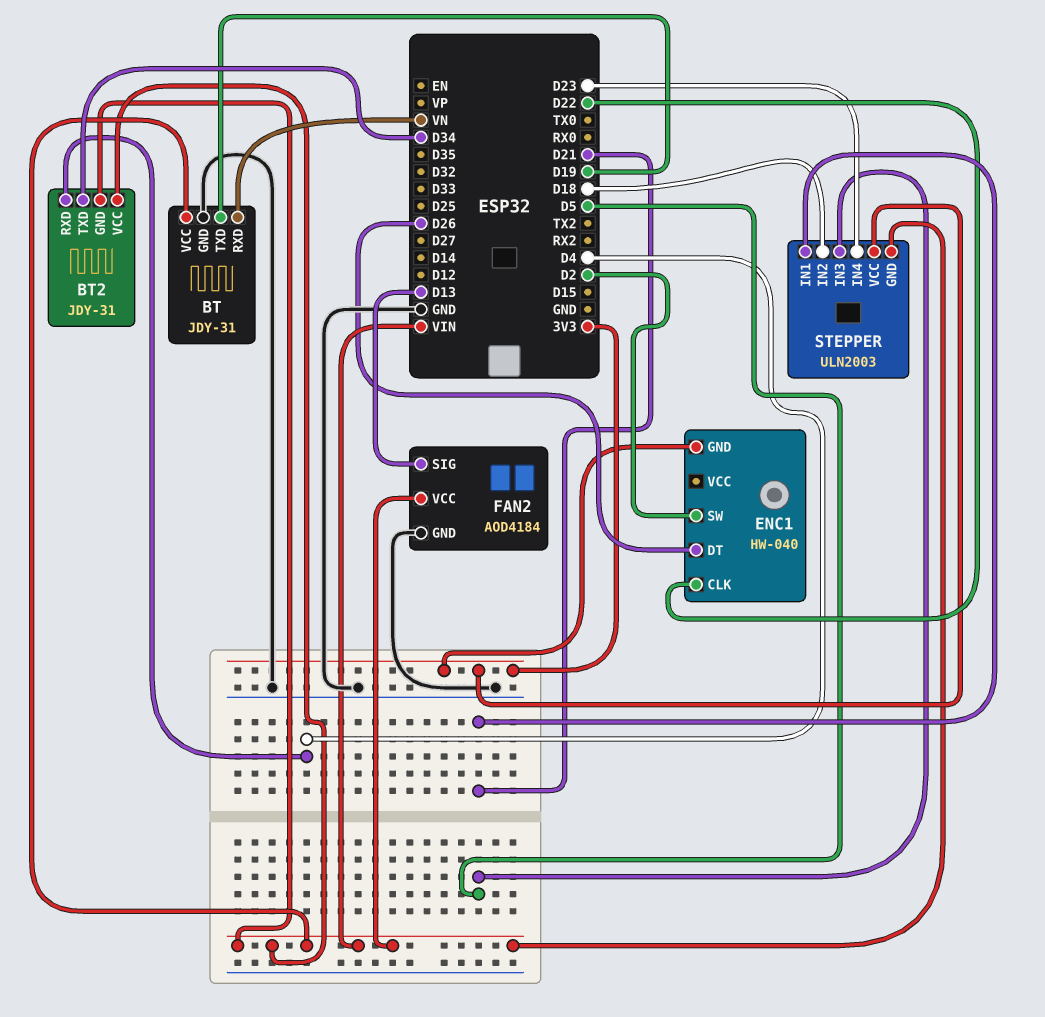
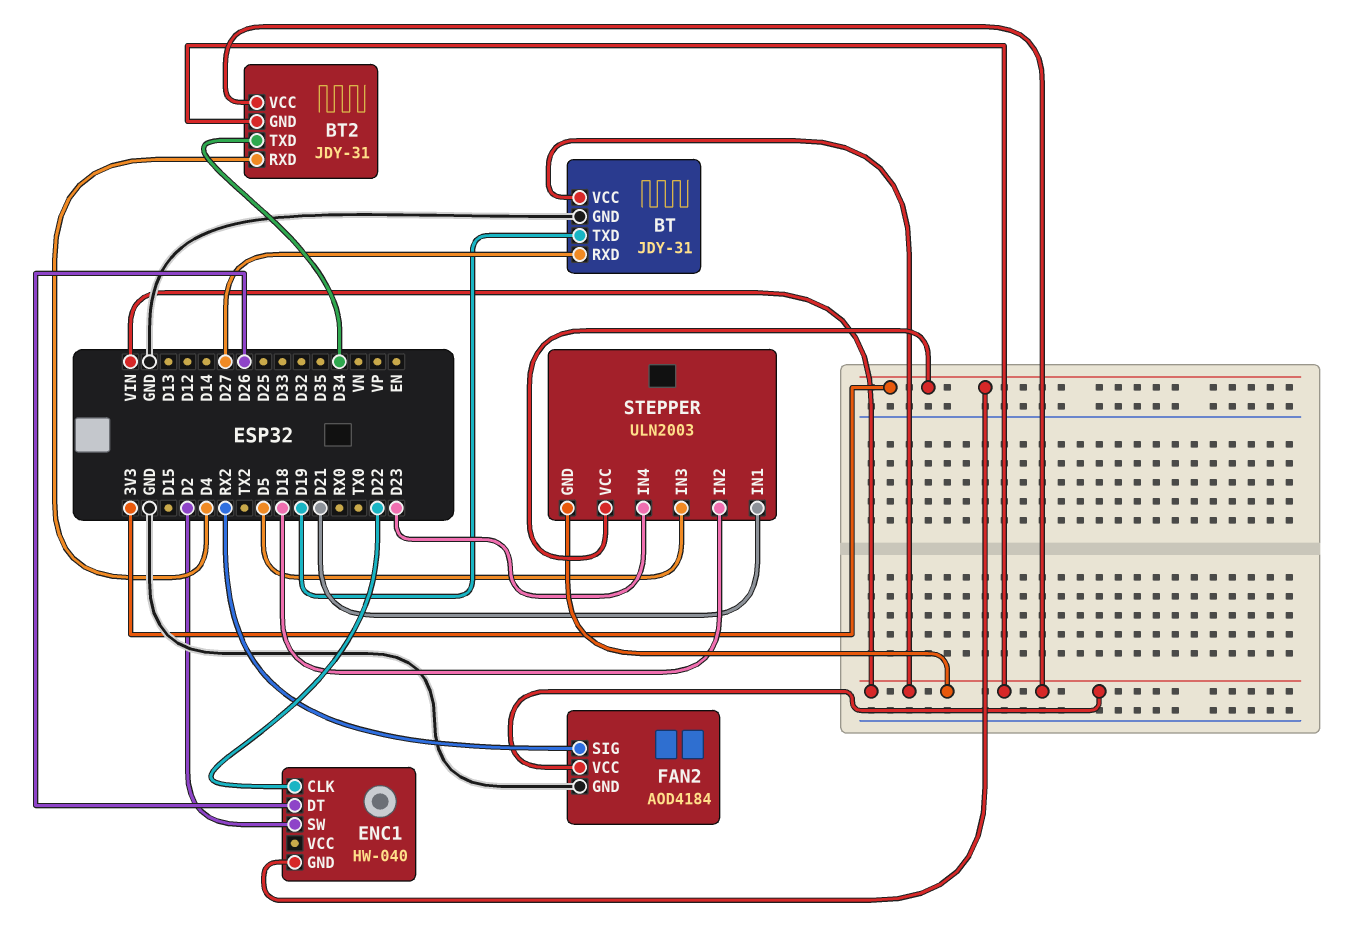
BT pin RXD: VN -> D27
FAN2 pin SIG: D13 -> RX2

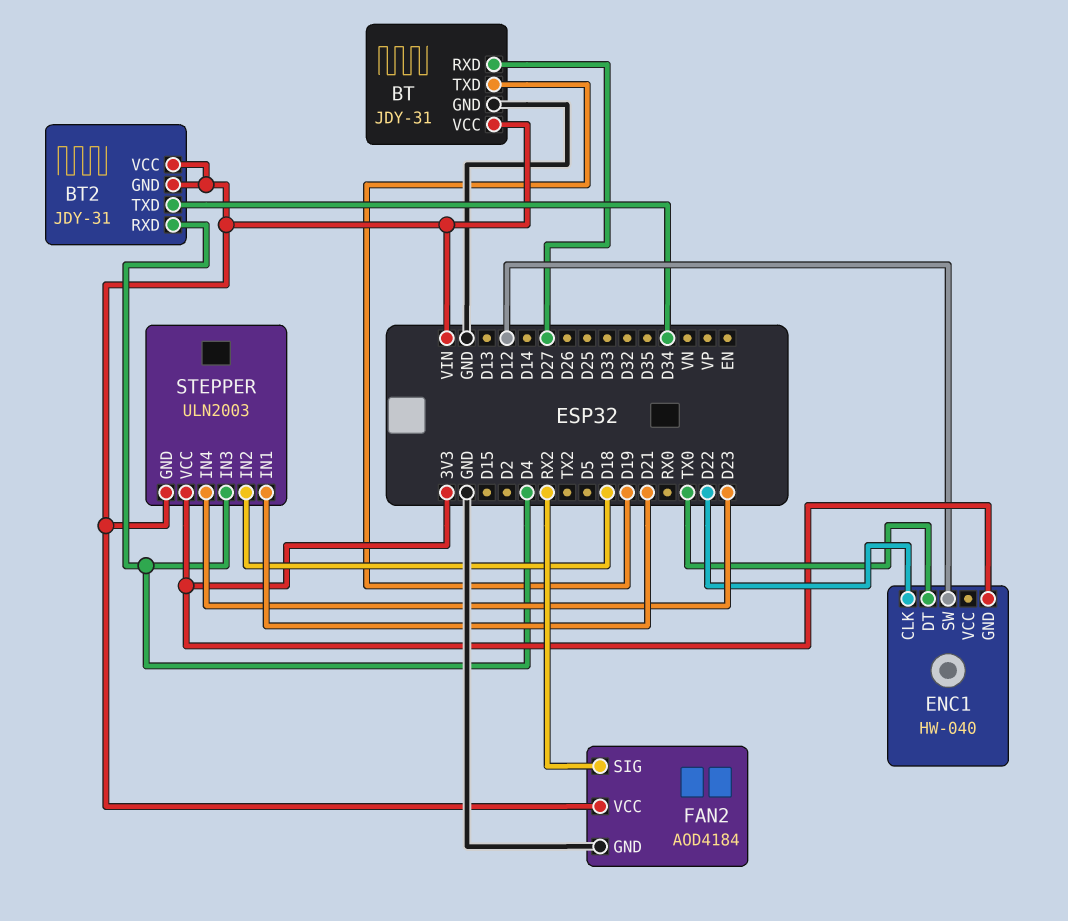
ENC1 pin DT: D26 -> TX0
ENC1 pin SW: D2 -> D12
STEPPER pin IN3: D5 -> D4

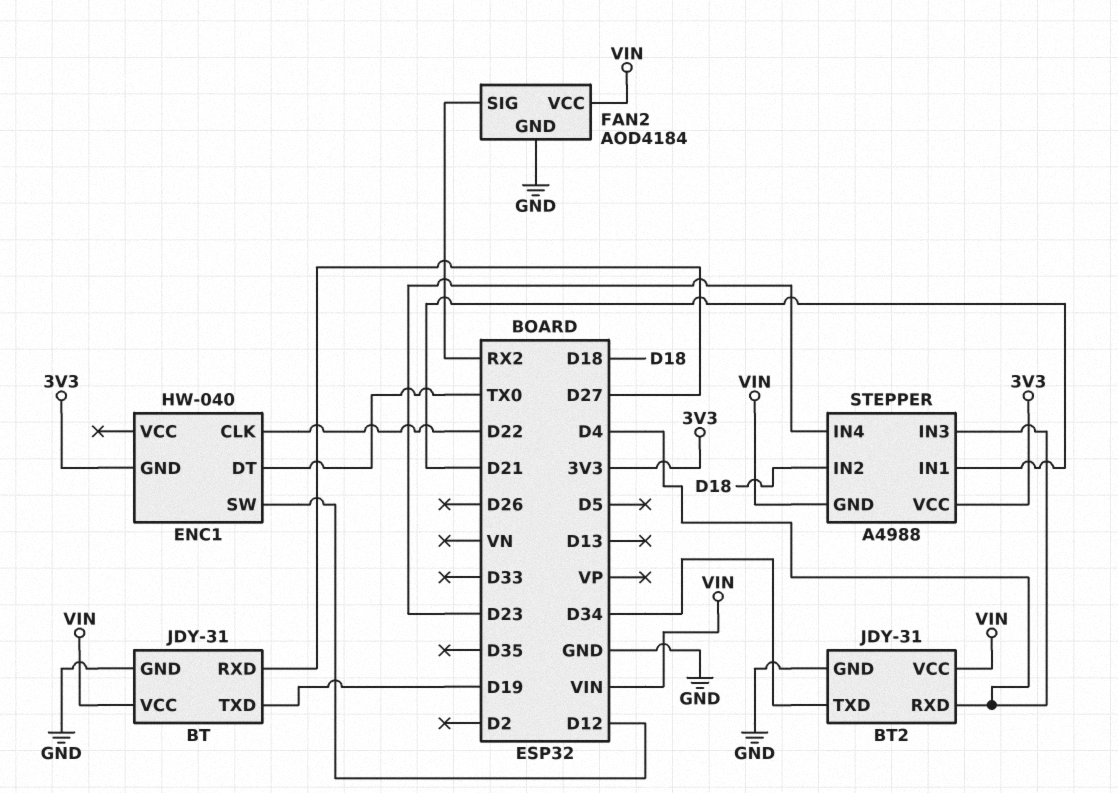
BT2 pin GND: VIN -> GND
STEPPER: ULN2003 -> A4988

